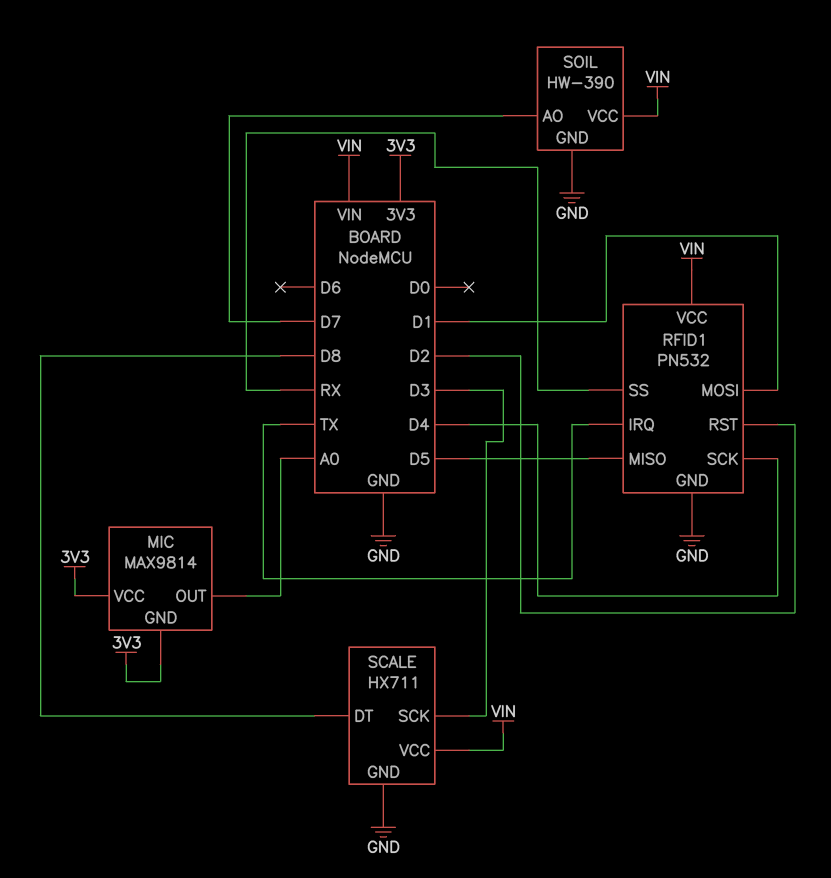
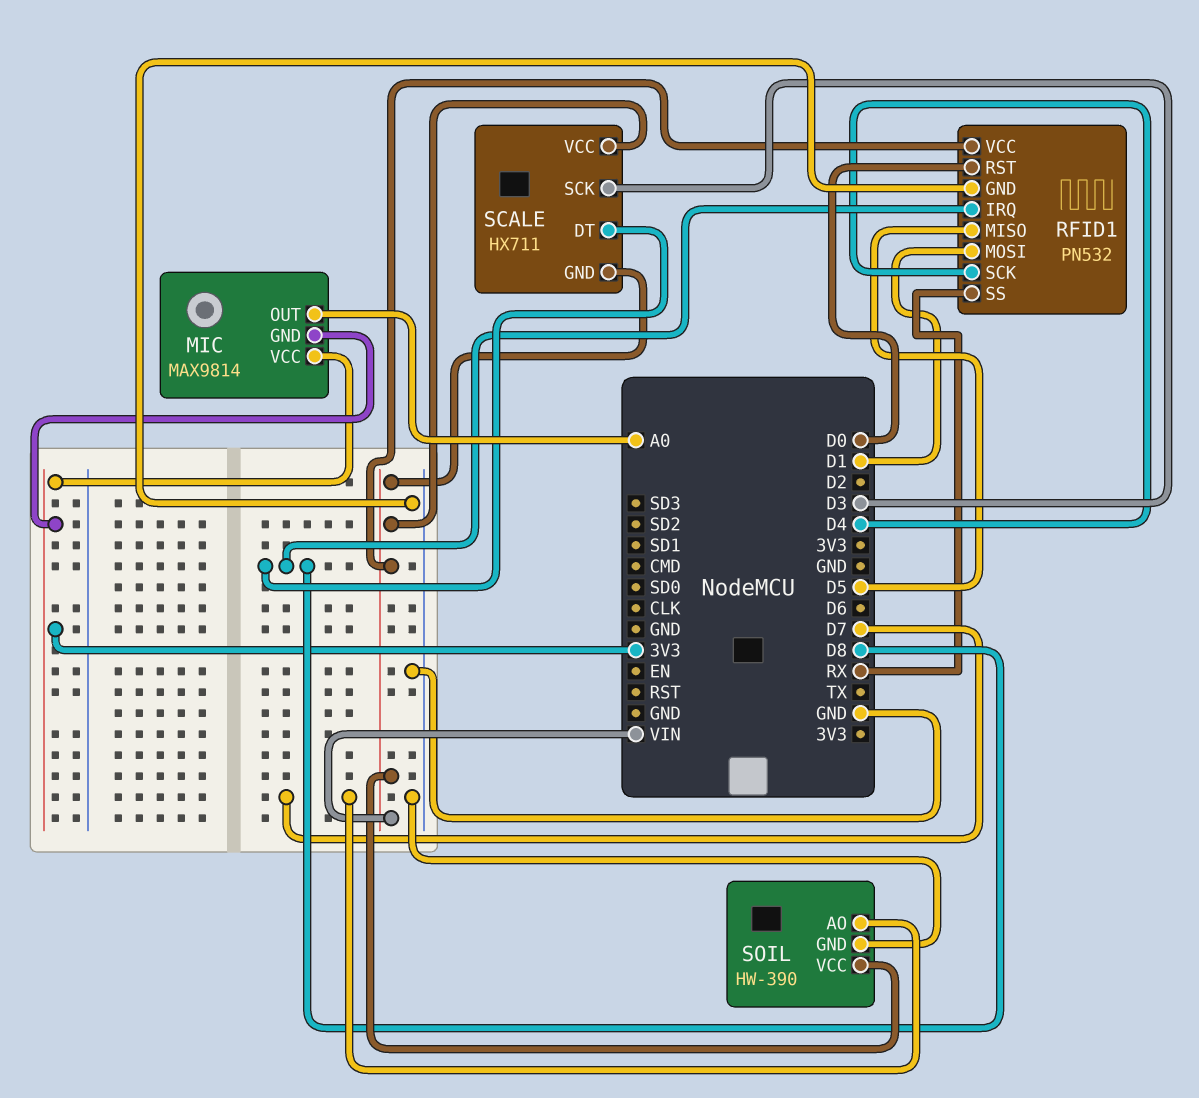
RFID1 pin IRQ: TX -> D8
RFID1 pin RST: D2 -> D0
SCALE pin GND: GND -> VIN

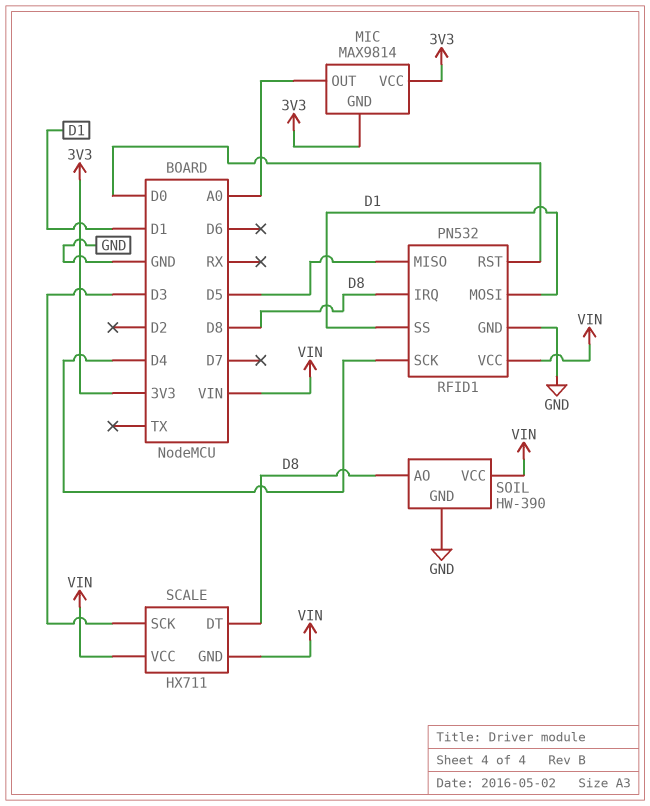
RFID1 pin SS: RX -> D1
SOIL pin AO: D7 -> D8

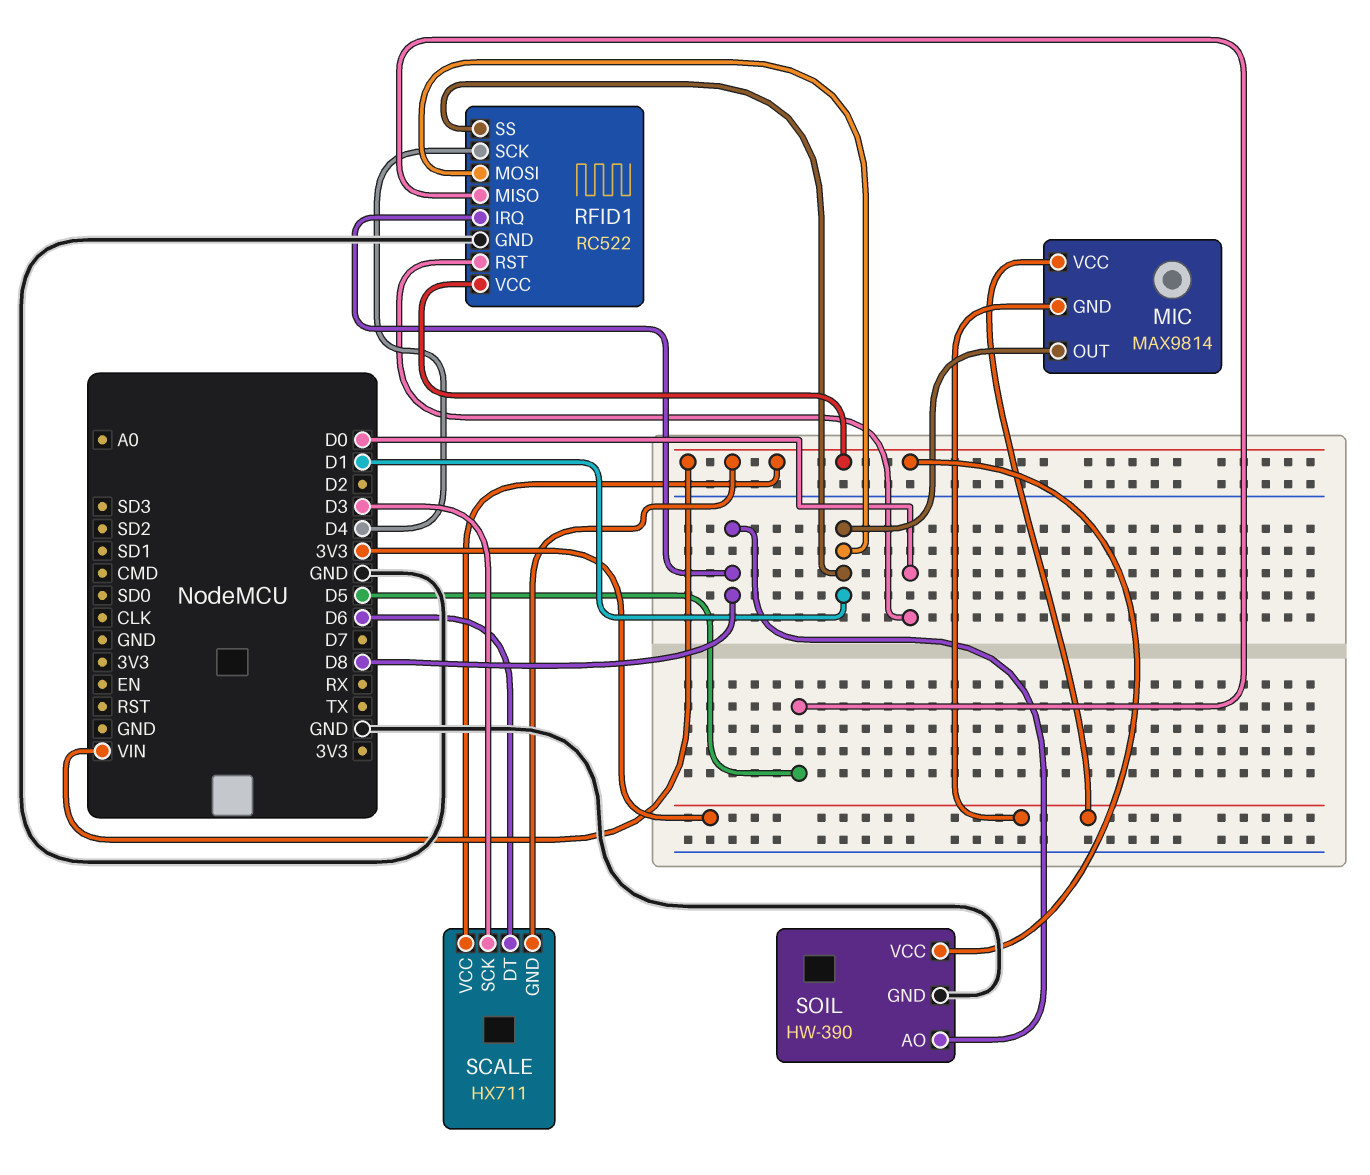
MIC pin OUT: A0 -> D1
RFID1: PN532 -> RC522
SCALE pin DT: D8 -> D6

